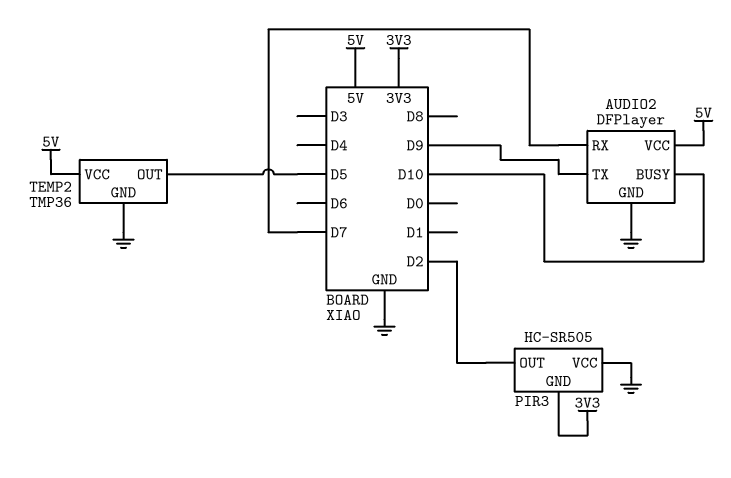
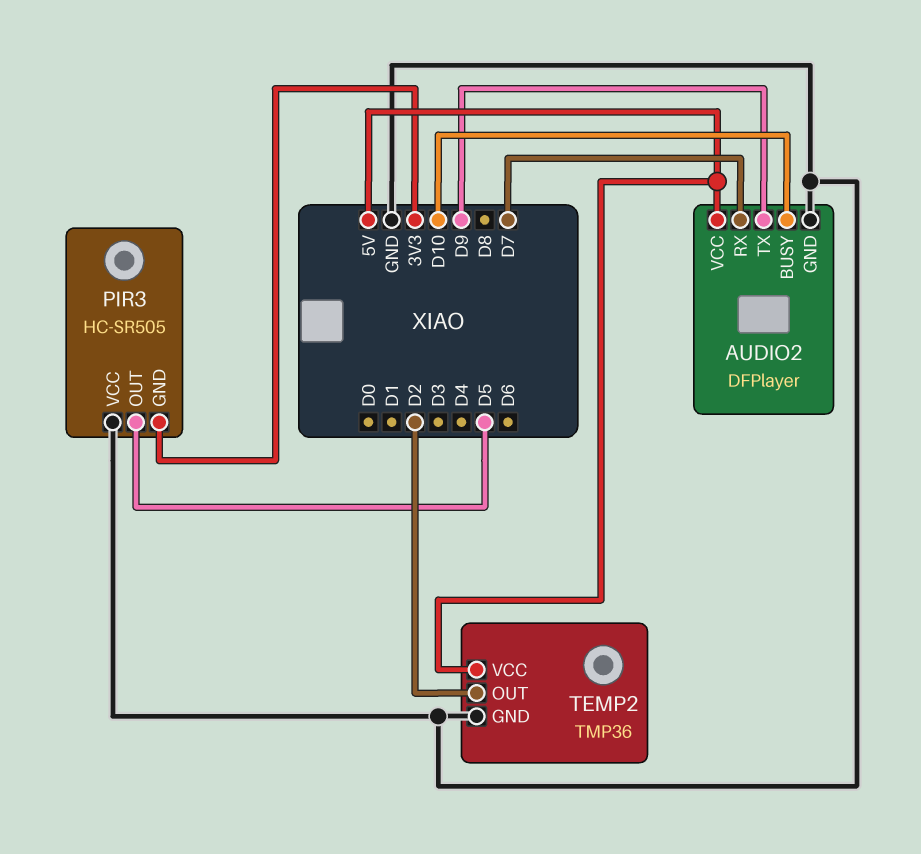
PIR3 pin OUT: D2 -> D5
TEMP2 pin OUT: D5 -> D2

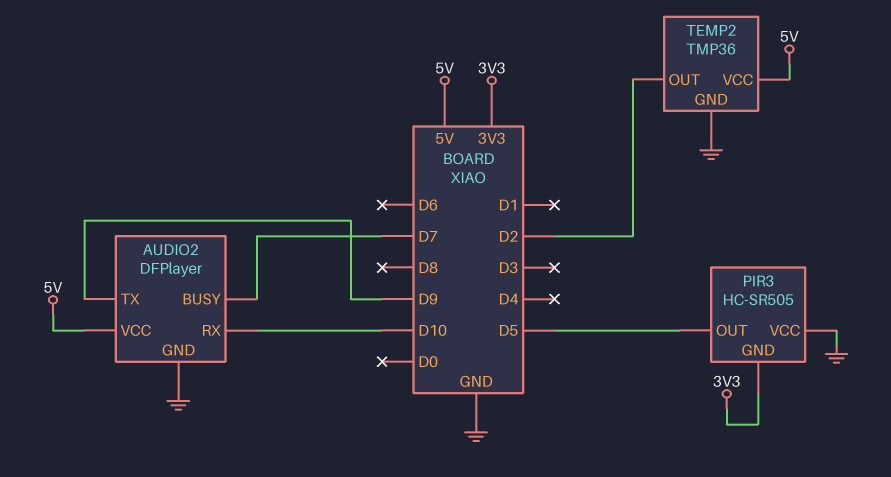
AUDIO2 pin BUSY: D10 -> D7
AUDIO2 pin RX: D7 -> D10

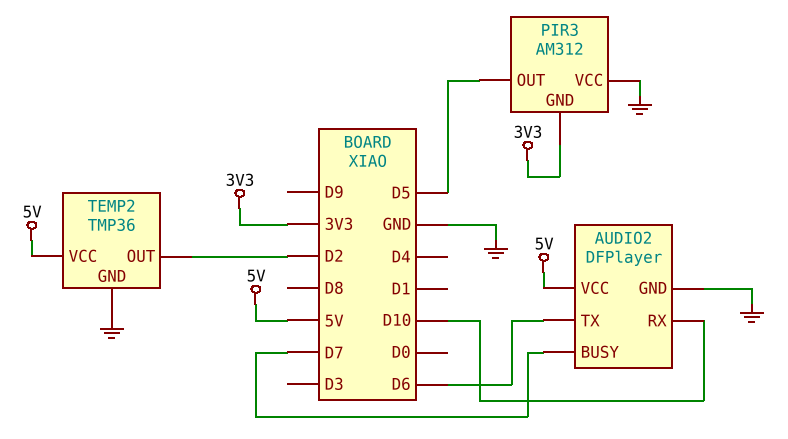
AUDIO2 pin TX: D9 -> D6
PIR3: HC-SR505 -> AM312

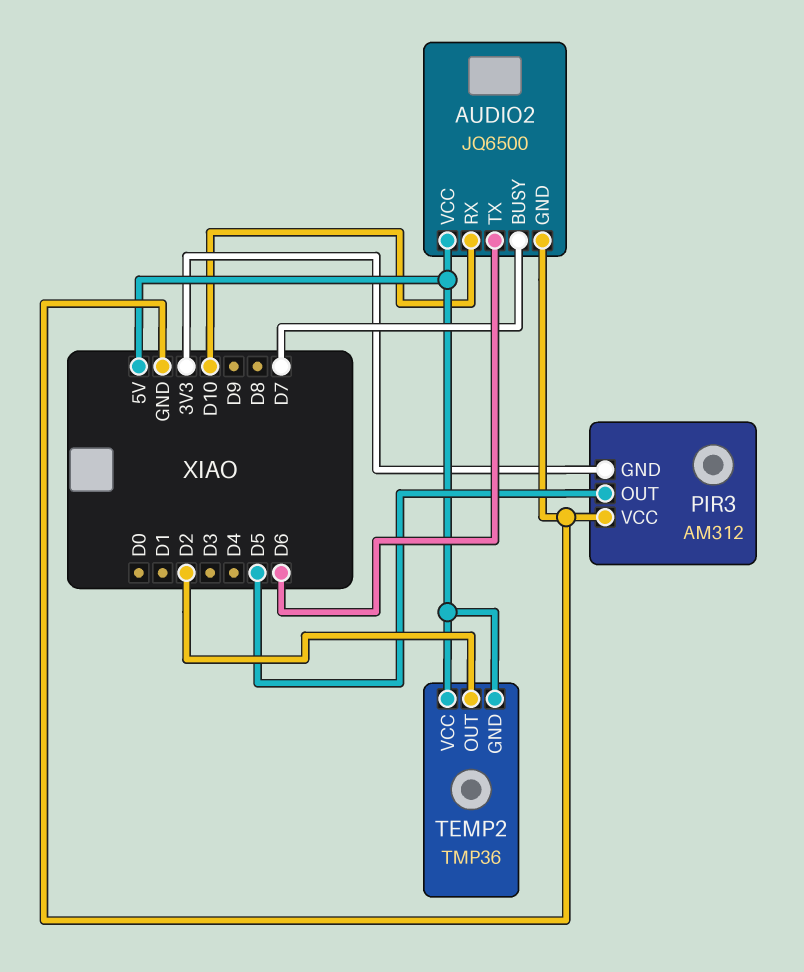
AUDIO2: DFPlayer -> JQ6500
TEMP2 pin GND: GND -> 5V

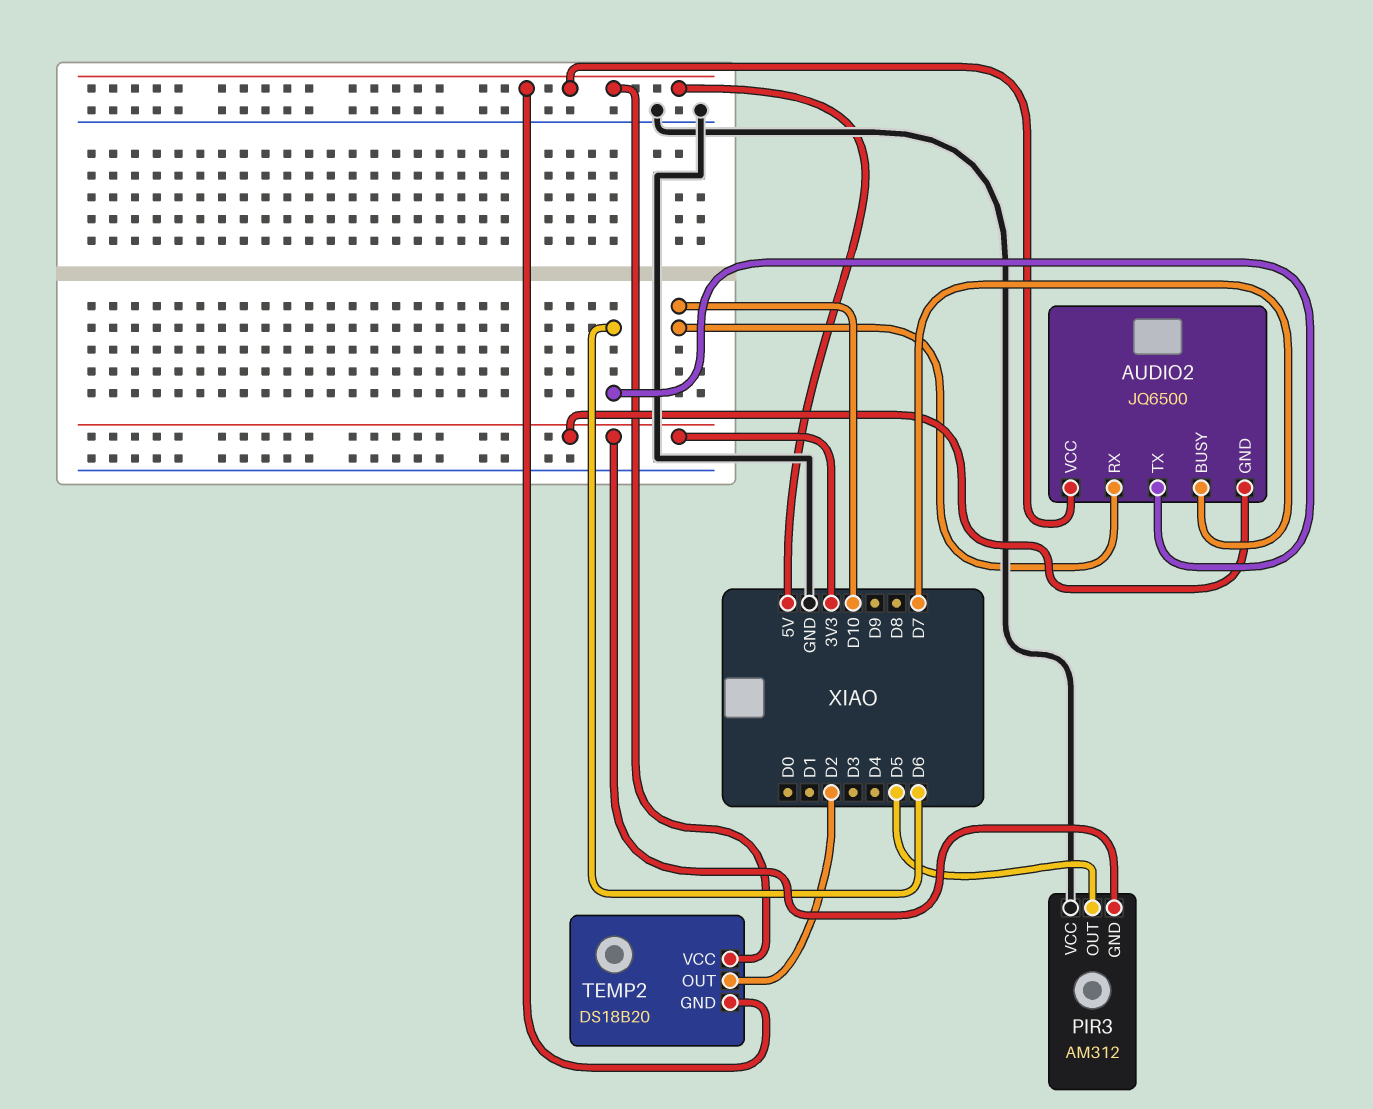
AUDIO2 pin GND: GND -> 3V3
TEMP2: TMP36 -> DS18B20

